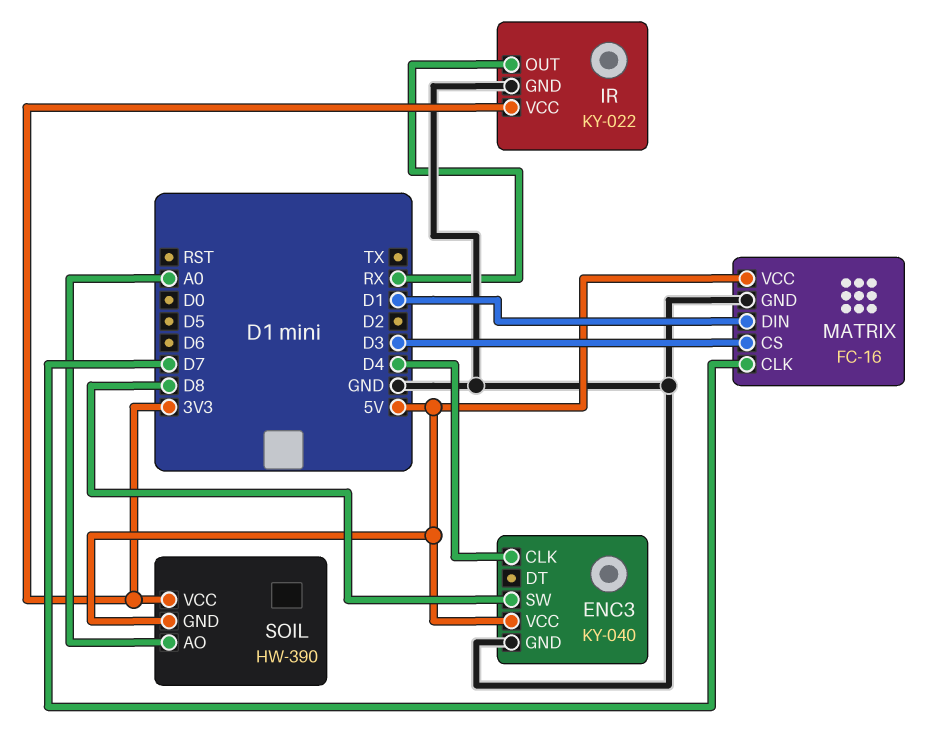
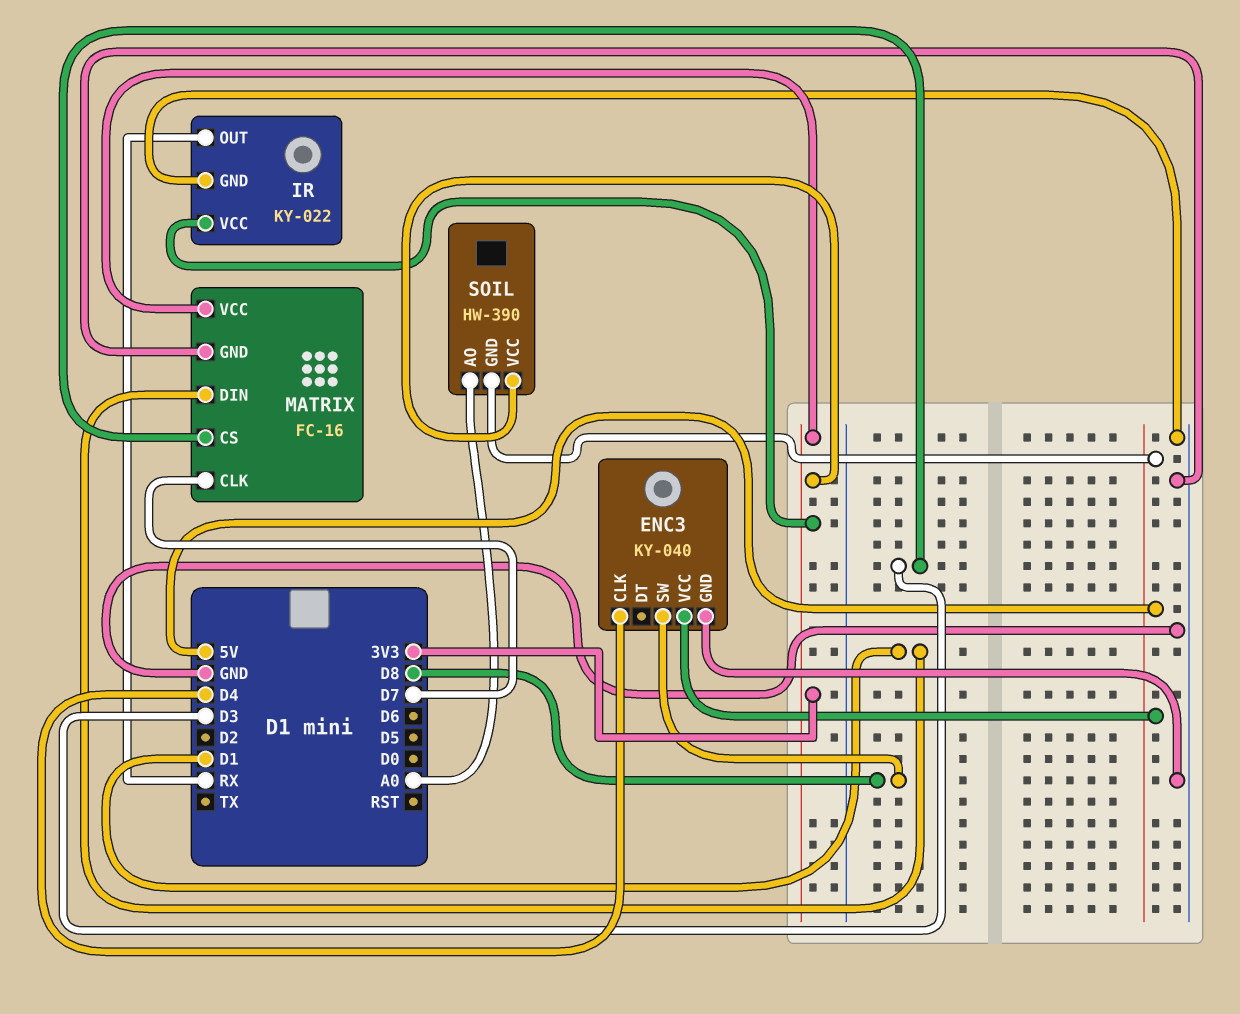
MATRIX pin VCC: 5V -> 3V3

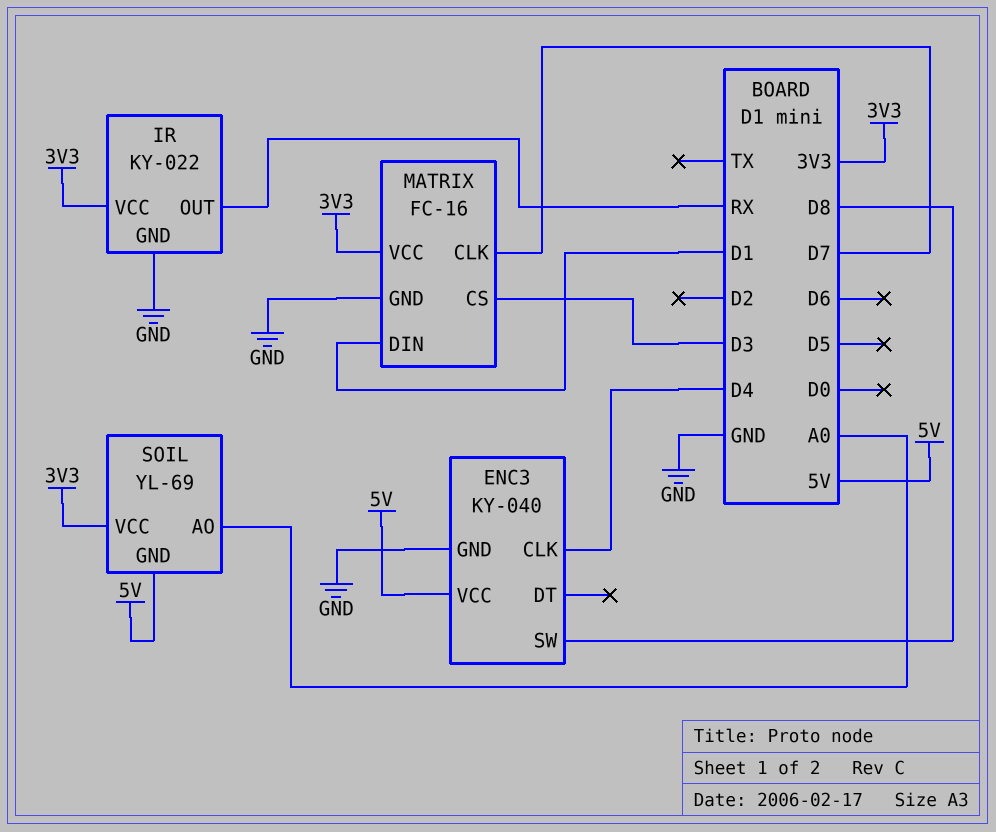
SOIL: HW-390 -> YL-69

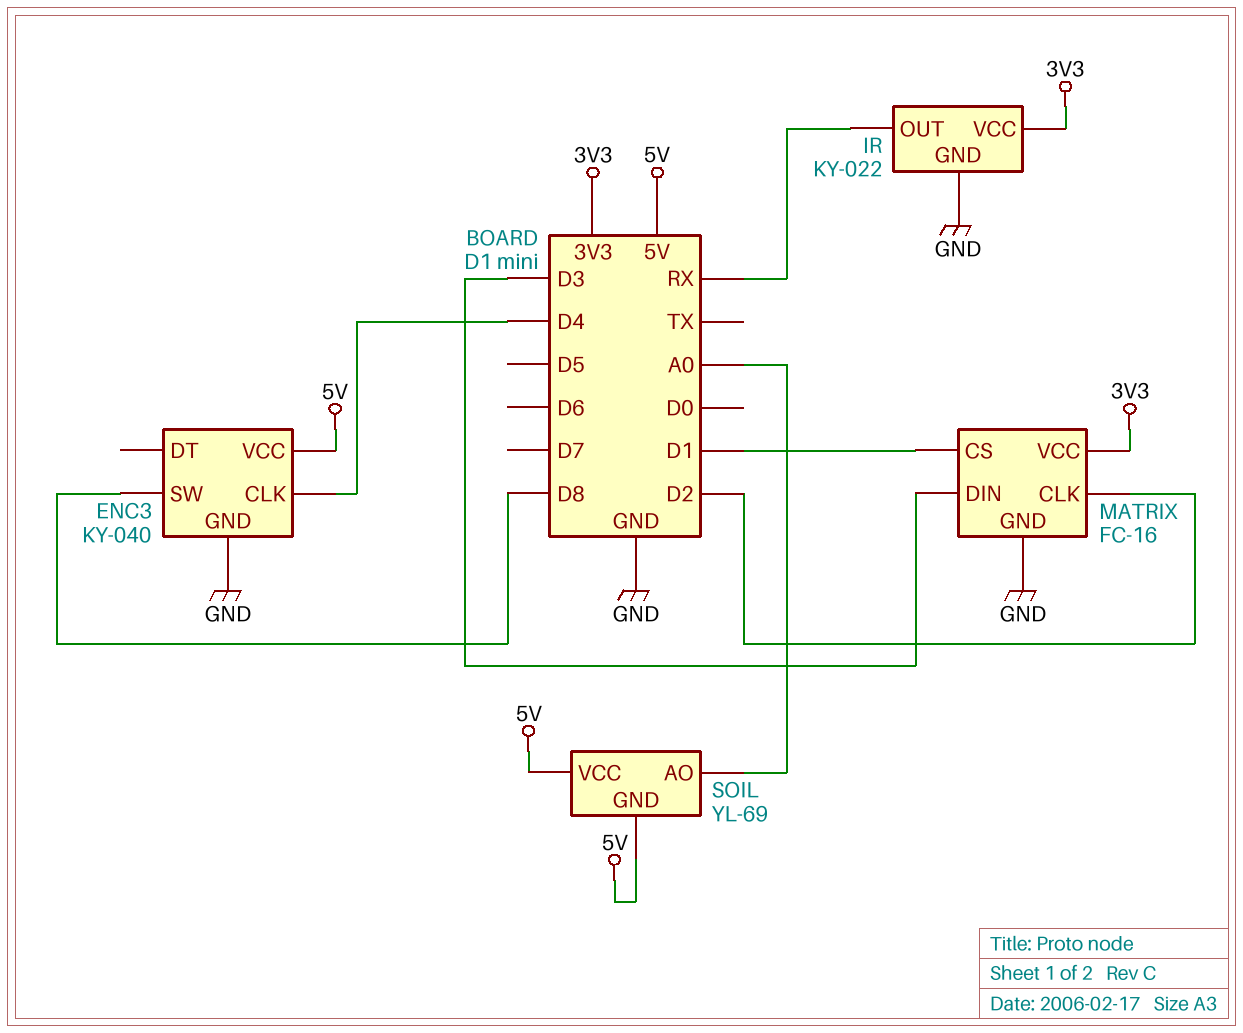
MATRIX pin CLK: D7 -> D2
MATRIX pin CS: D3 -> D1
MATRIX pin DIN: D1 -> D3
SOIL pin VCC: 3V3 -> 5V

